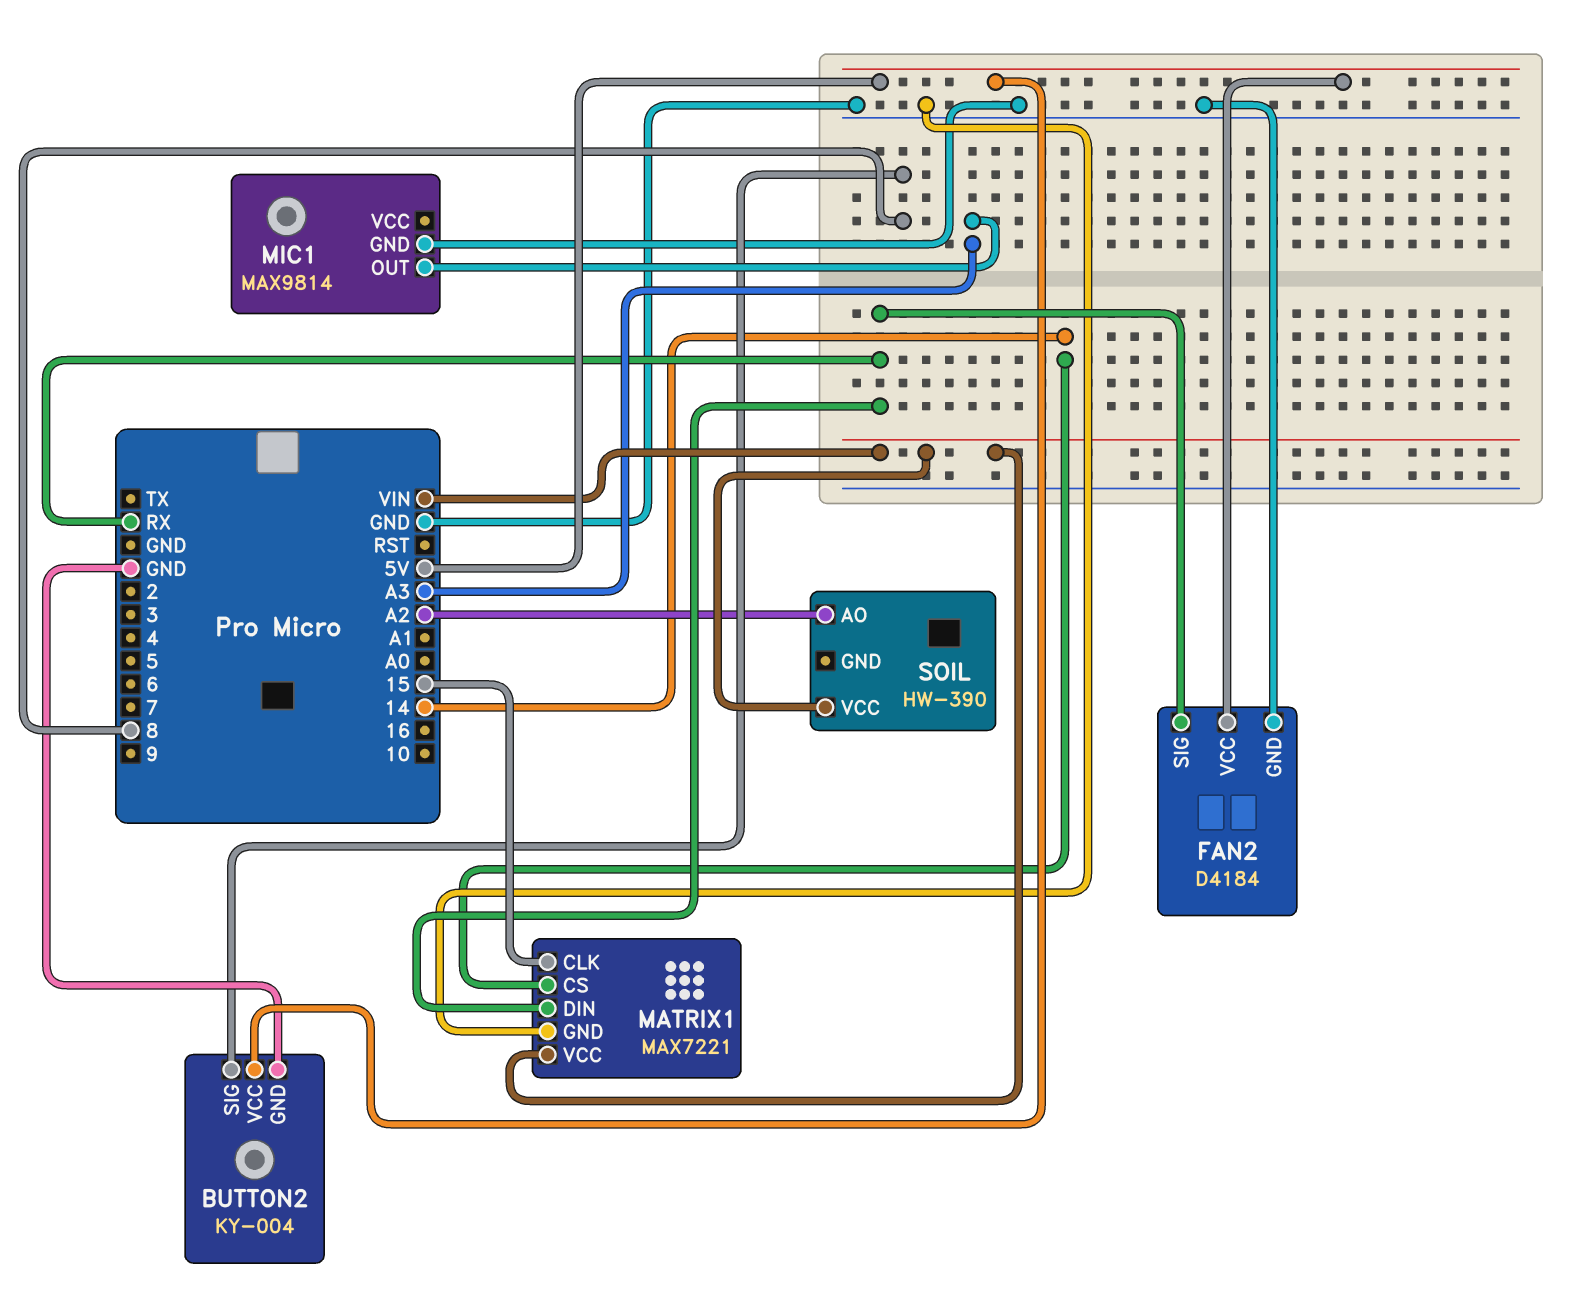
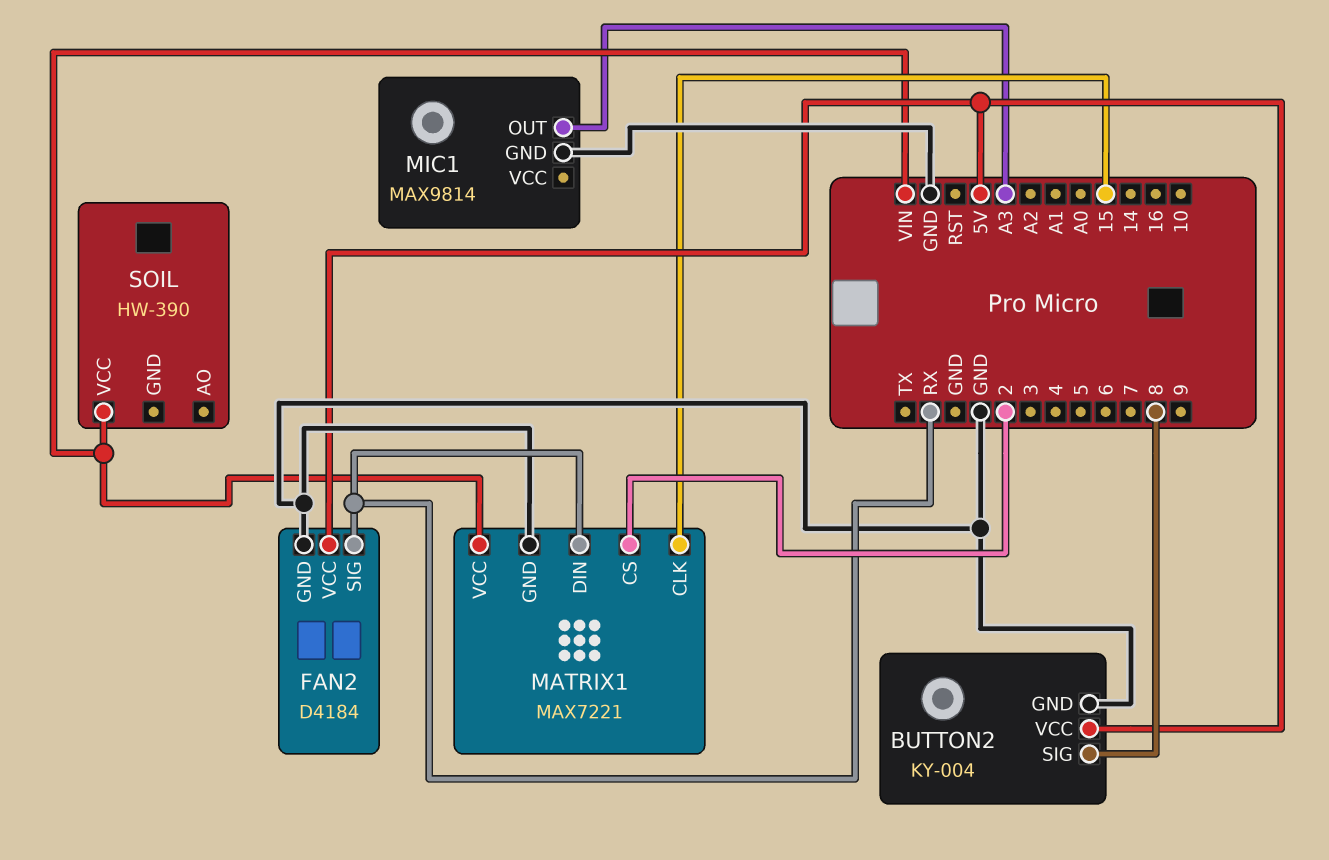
MATRIX1 pin CS: 14 -> 2
SOIL pin AO: A2 -> none

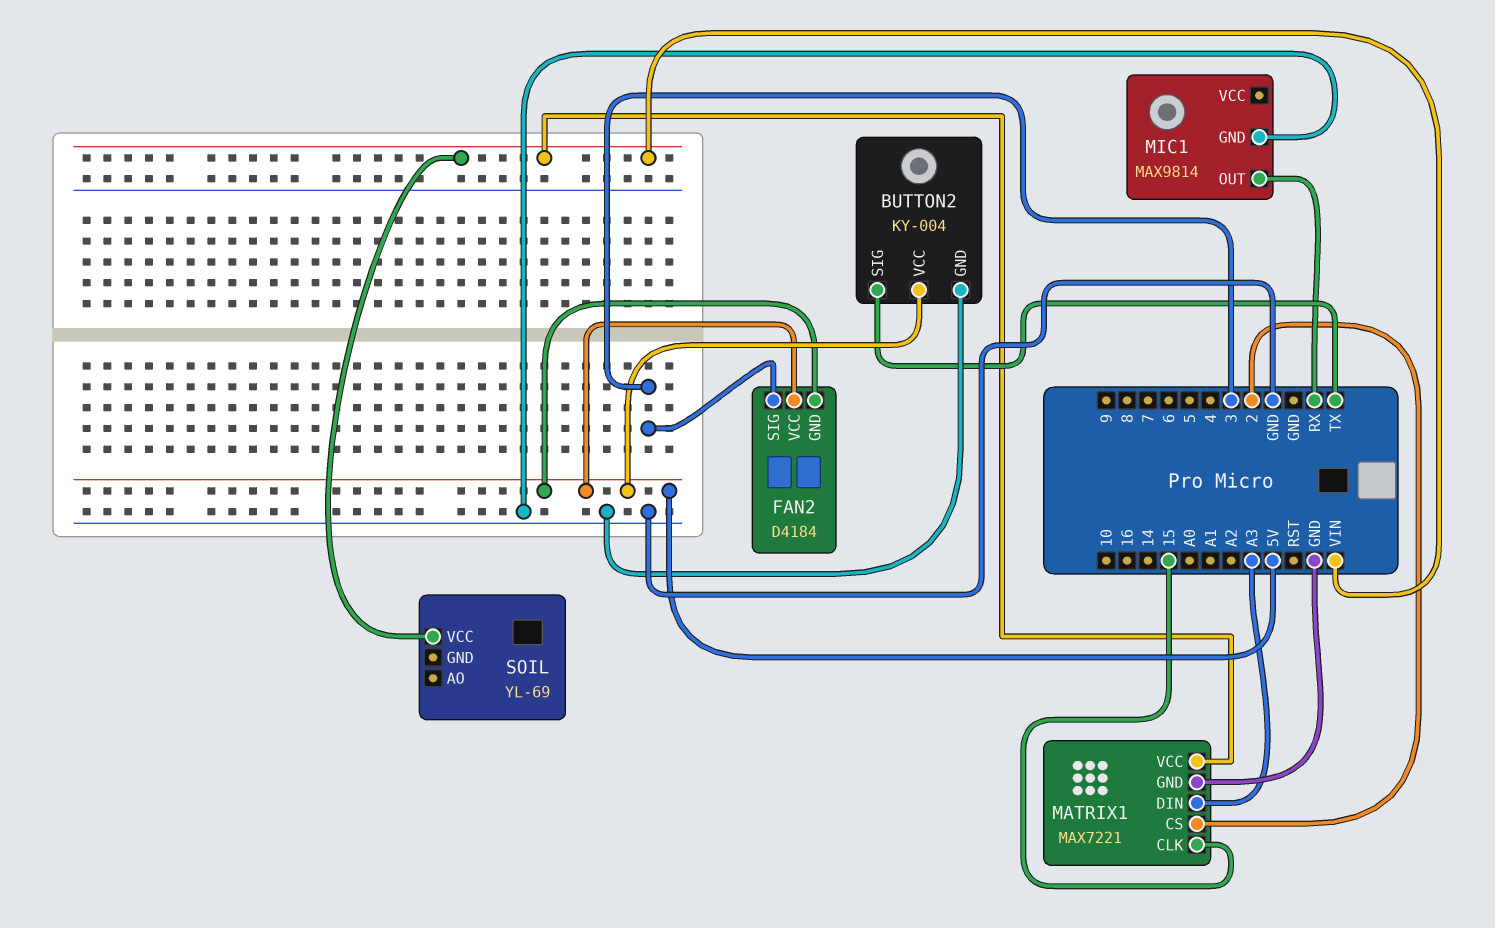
BUTTON2 pin SIG: 8 -> TX
FAN2 pin GND: GND -> 5V
FAN2 pin SIG: RX -> 3
MATRIX1 pin DIN: RX -> A3
MIC1 pin OUT: A3 -> RX
SOIL: HW-390 -> YL-69

